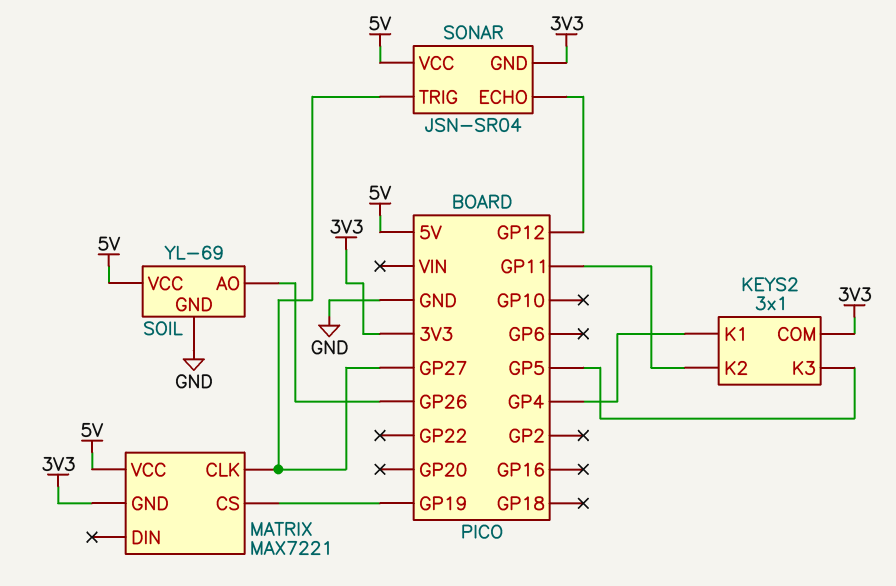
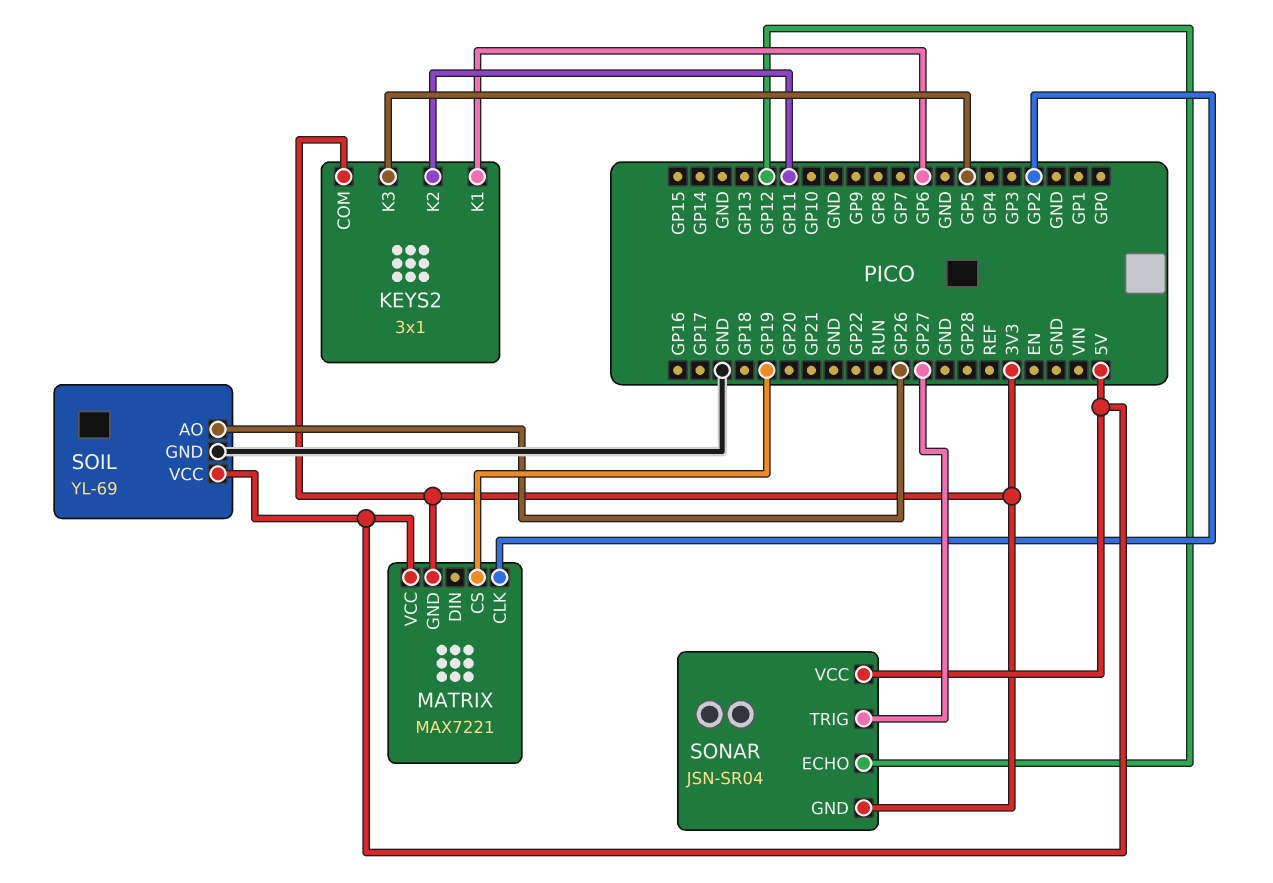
KEYS2 pin K1: GP4 -> GP6
MATRIX pin CLK: GP27 -> GP2

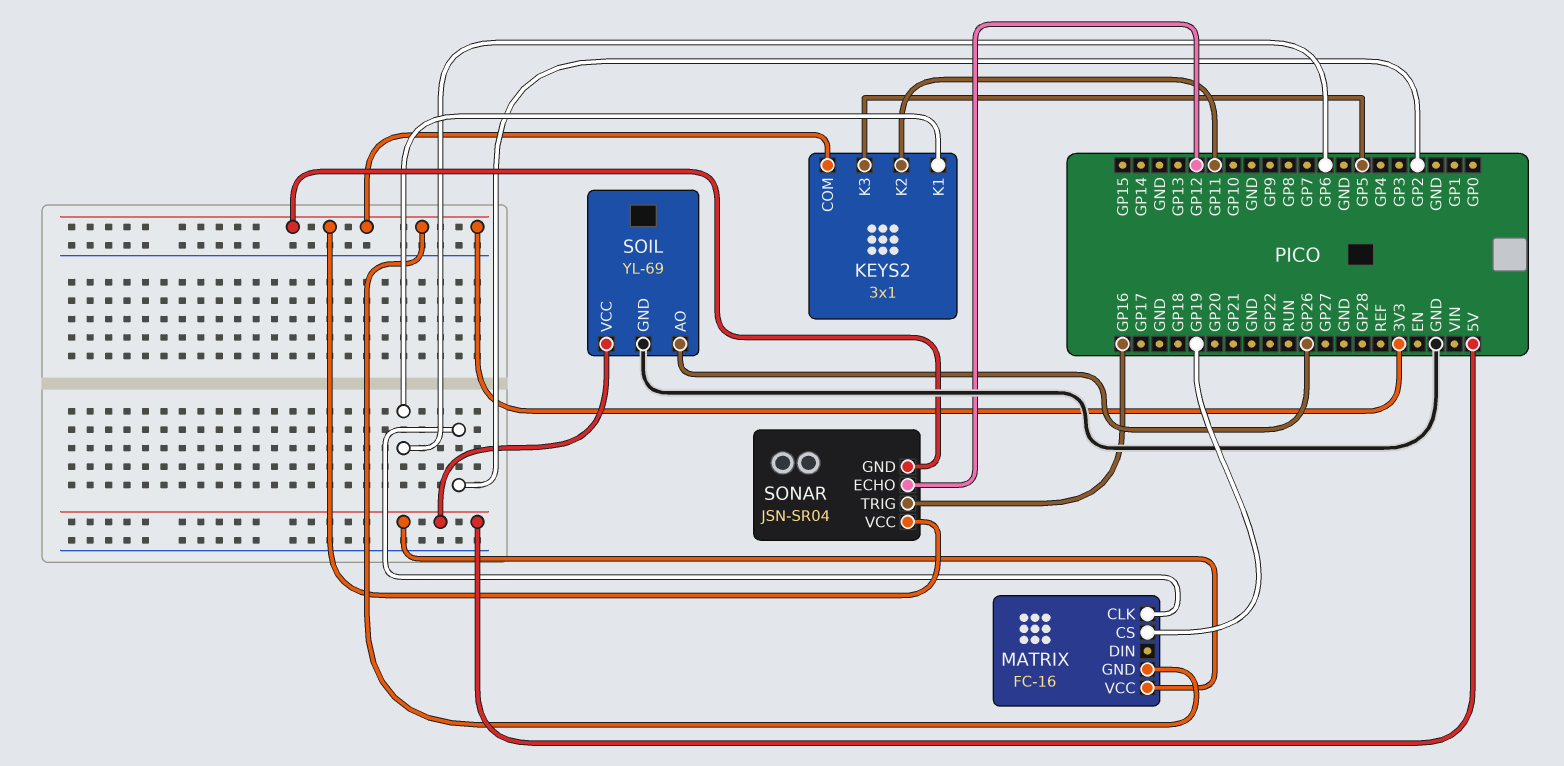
MATRIX: MAX7221 -> FC-16
SONAR pin TRIG: GP27 -> GP16
SONAR pin VCC: 5V -> 3V3

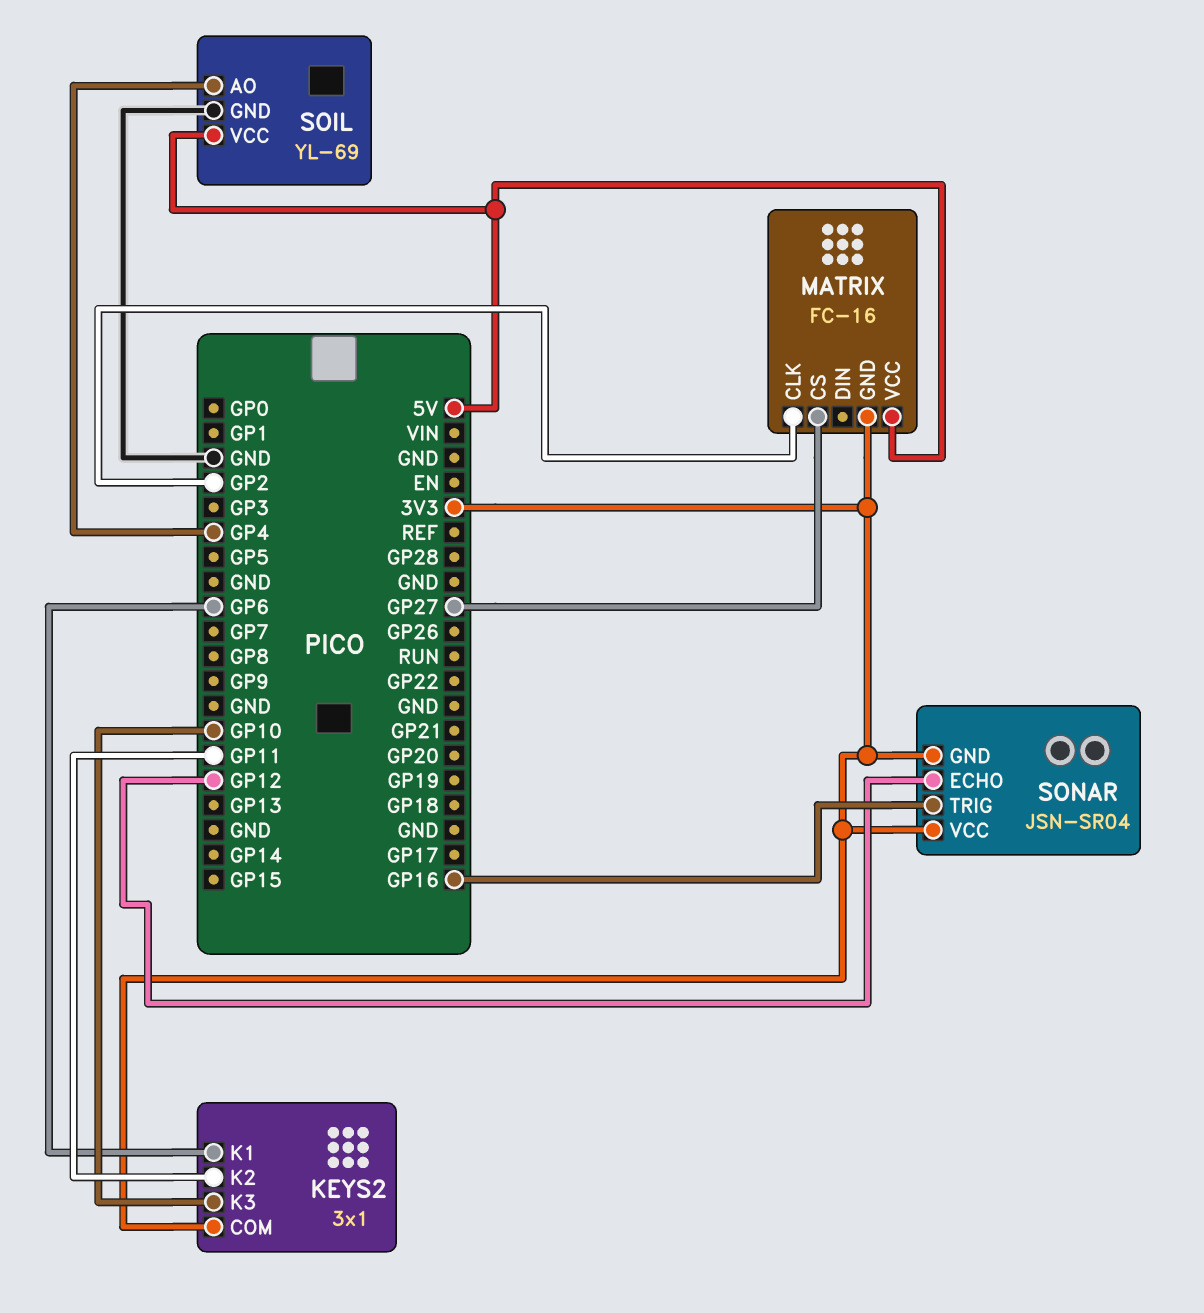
KEYS2 pin K3: GP5 -> GP10
MATRIX pin CS: GP19 -> GP27
SOIL pin AO: GP26 -> GP4

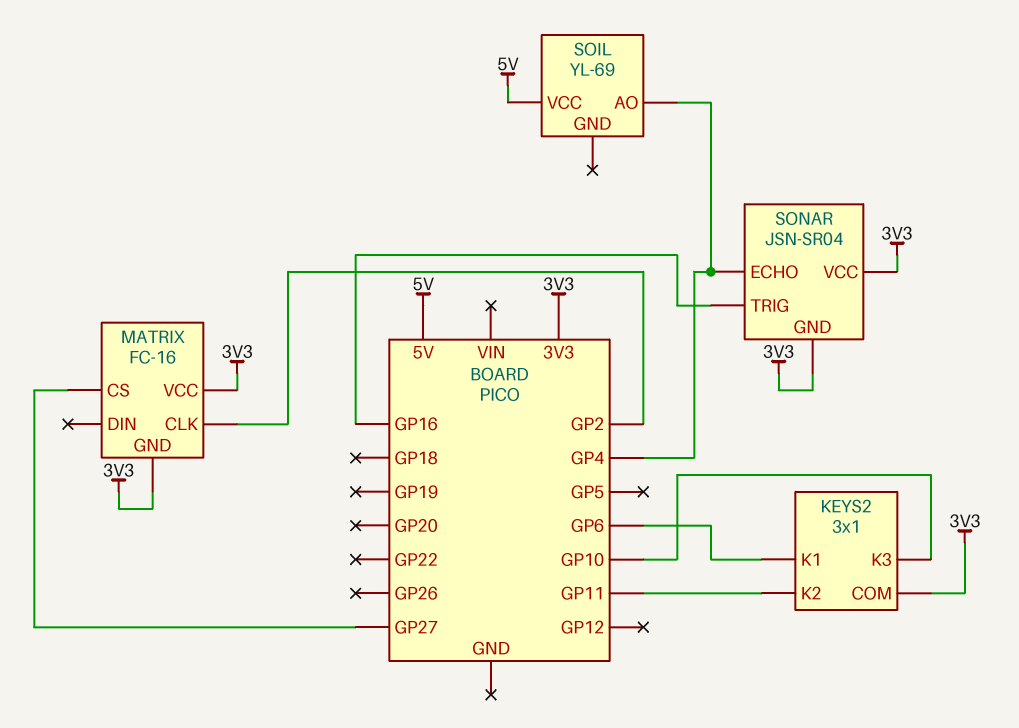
MATRIX pin VCC: 5V -> 3V3
SOIL pin GND: GND -> none
SONAR pin ECHO: GP12 -> GP4

